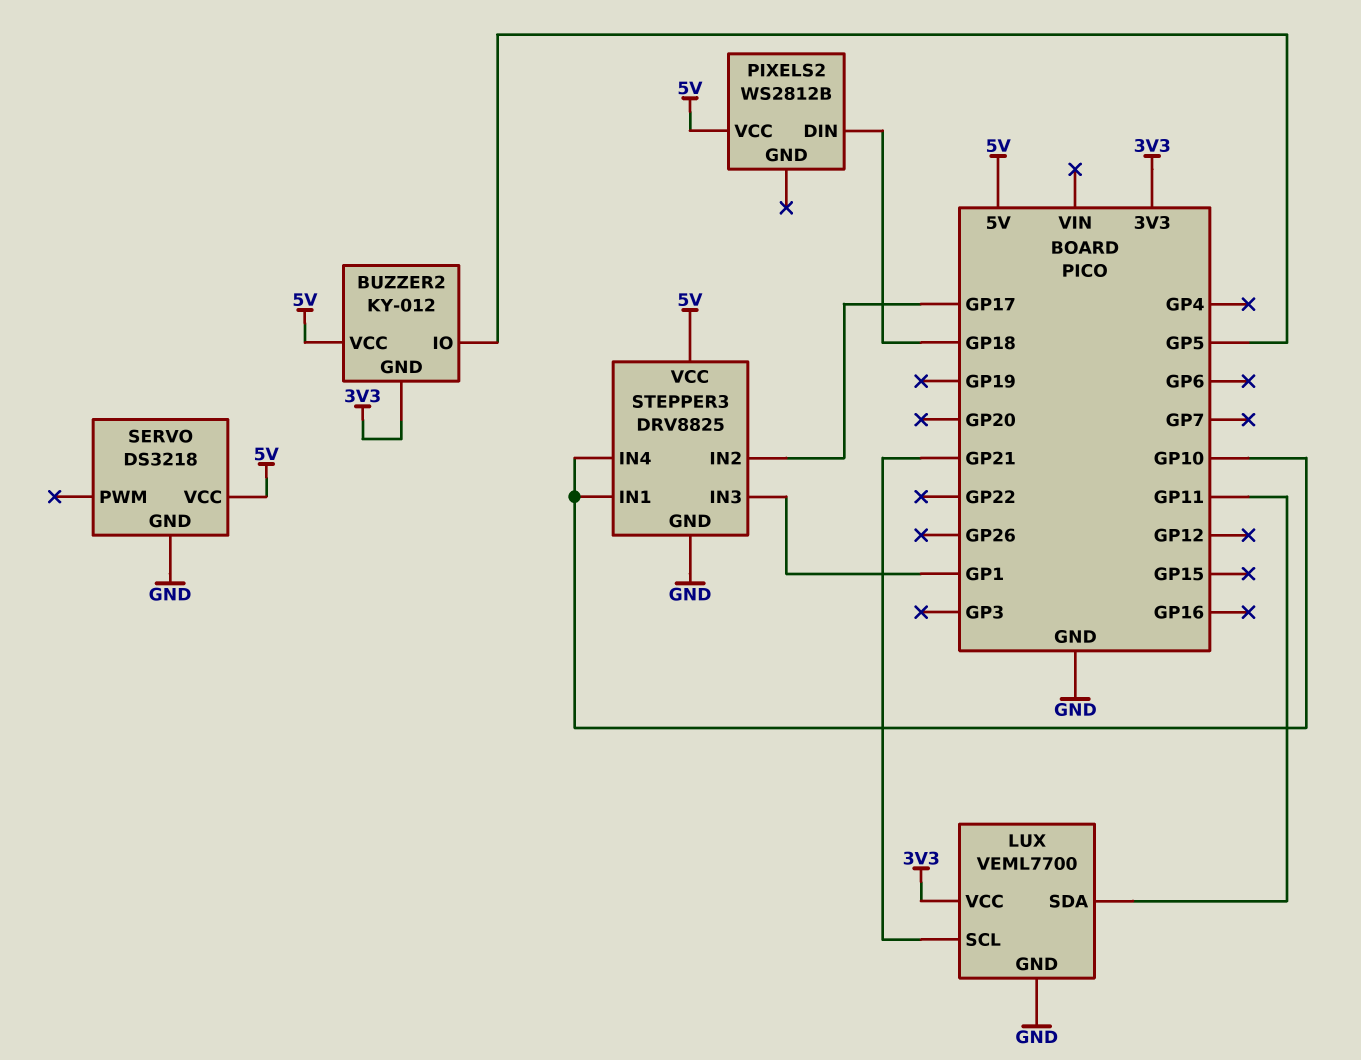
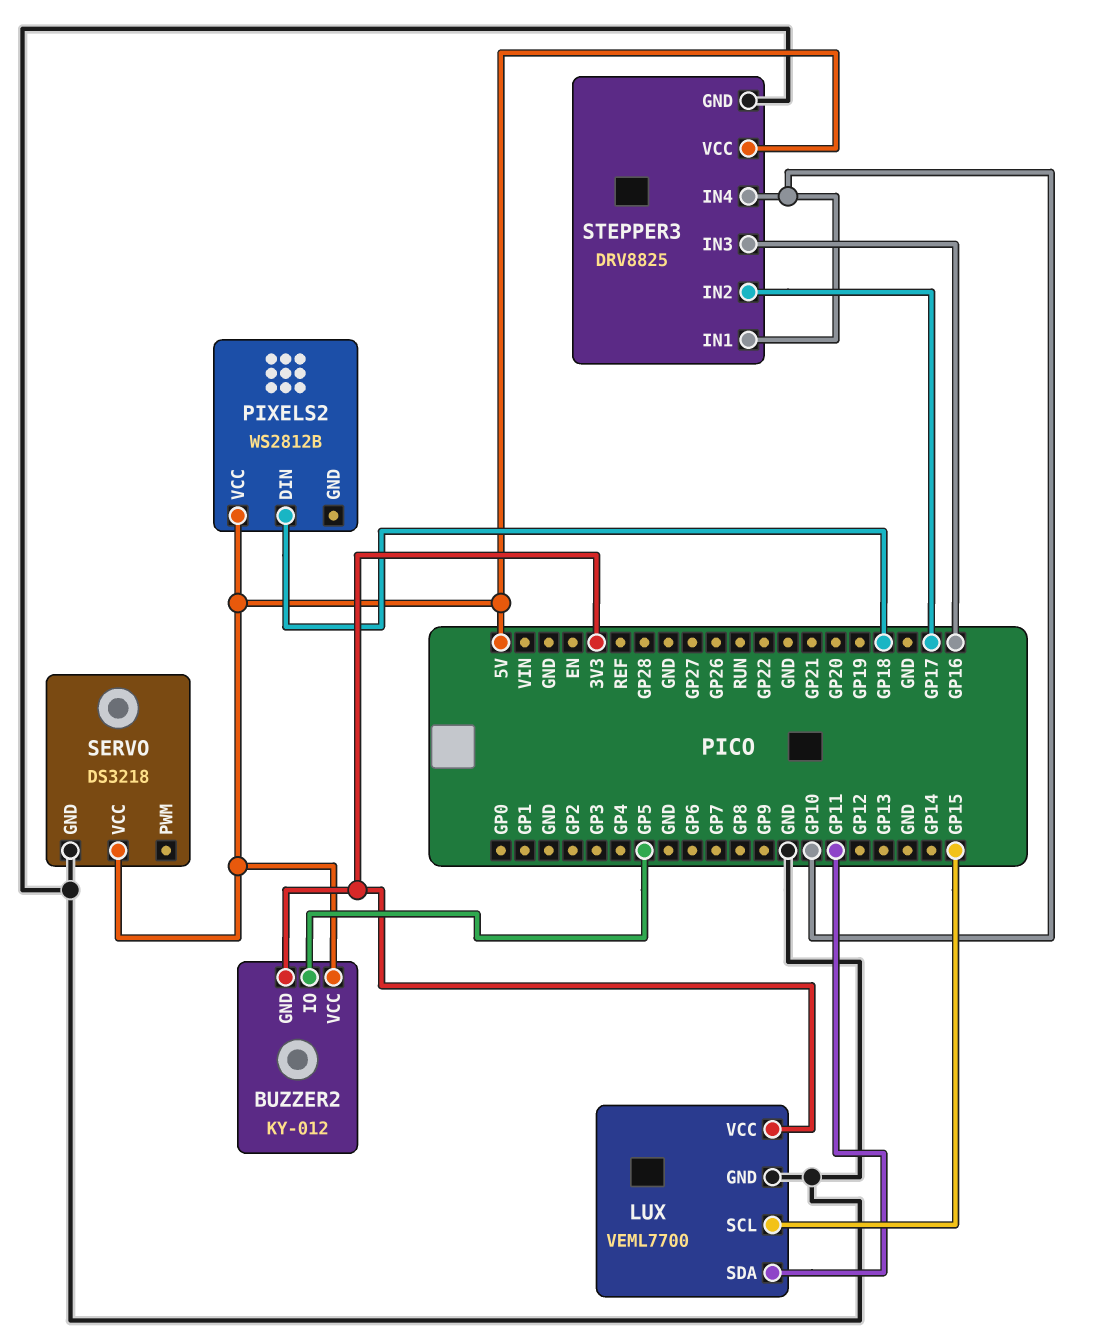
LUX pin SCL: GP21 -> GP15
STEPPER3 pin IN3: GP1 -> GP16

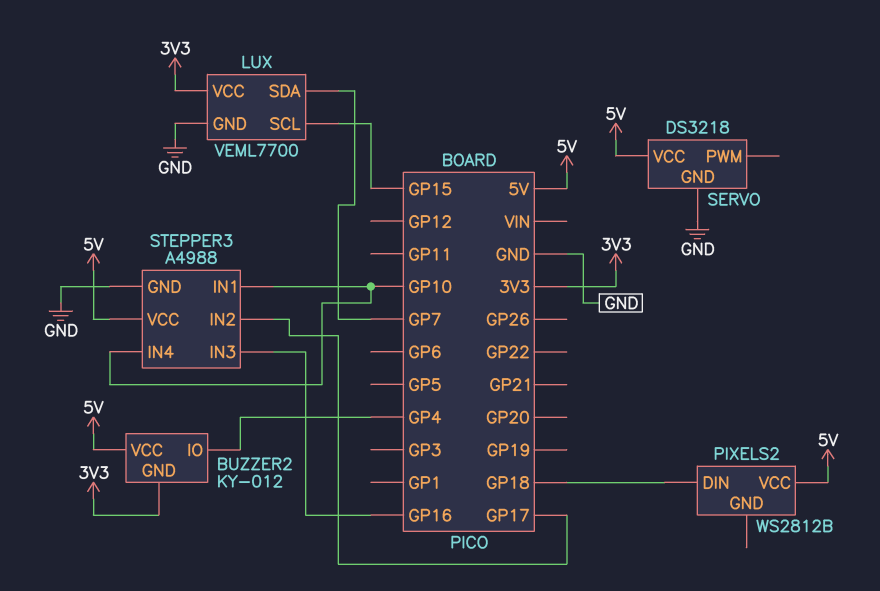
BUZZER2 pin IO: GP5 -> GP4
LUX pin SDA: GP11 -> GP7
STEPPER3: DRV8825 -> A4988

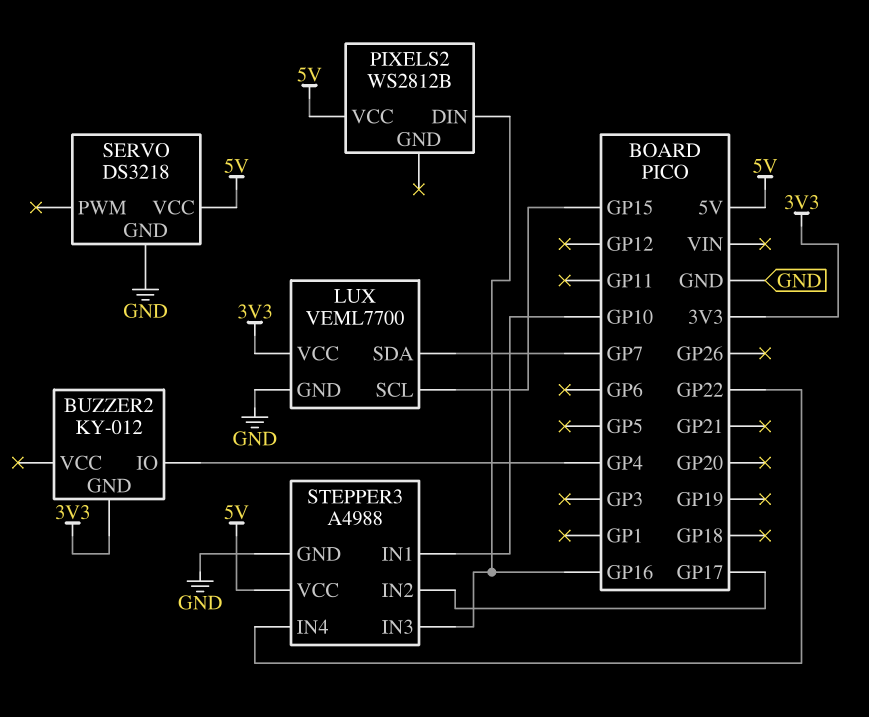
BUZZER2 pin VCC: 5V -> none
PIXELS2 pin DIN: GP18 -> GP16
STEPPER3 pin IN4: GP10 -> GP22

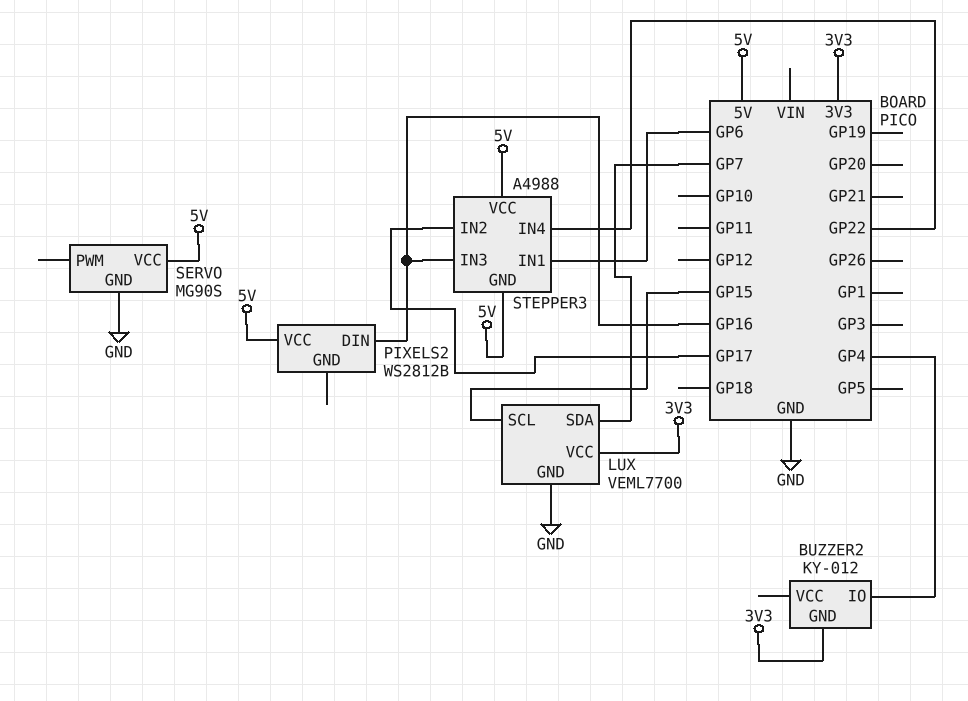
SERVO: DS3218 -> MG90S
STEPPER3 pin GND: GND -> 5V
STEPPER3 pin IN1: GP10 -> GP6

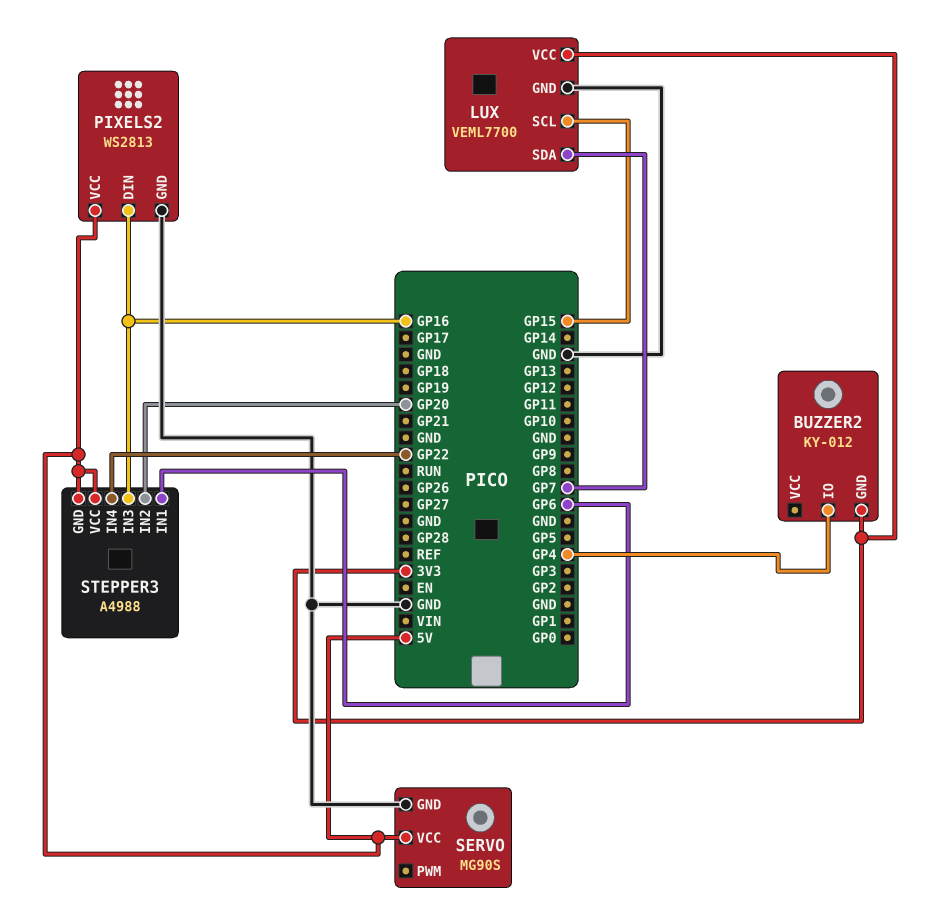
PIXELS2: WS2812B -> WS2813
PIXELS2 pin GND: none -> GND
STEPPER3 pin IN2: GP17 -> GP20

